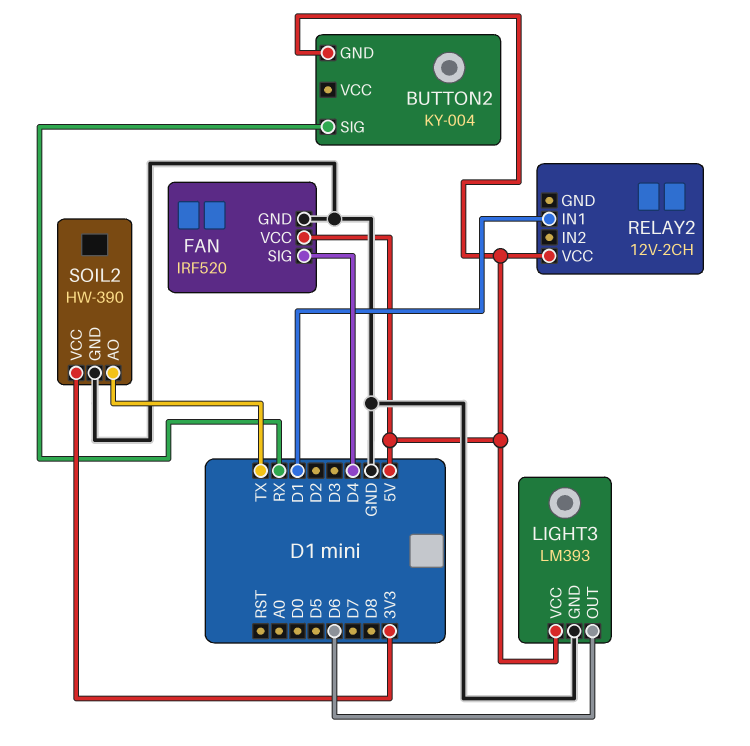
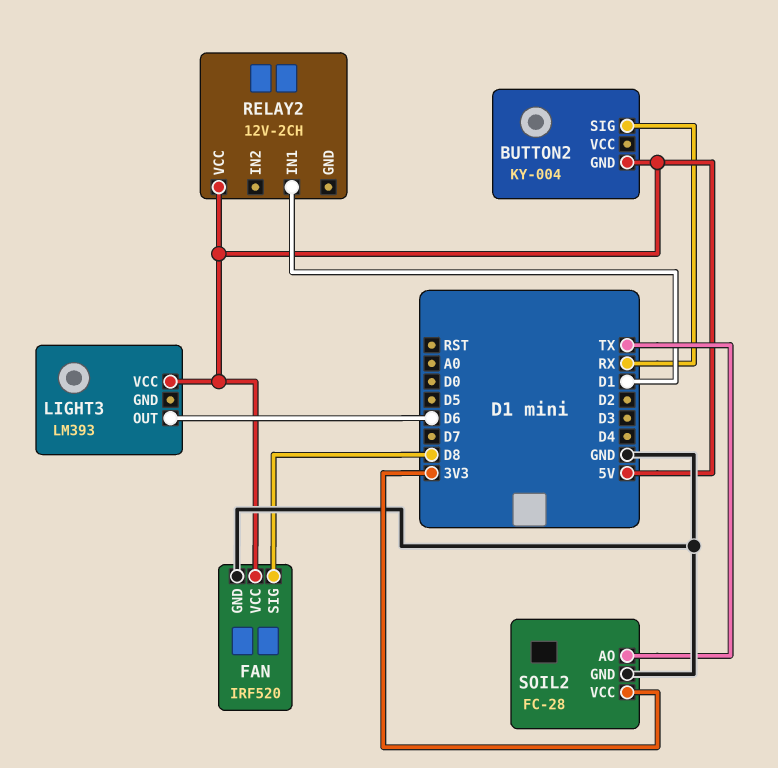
FAN pin SIG: D4 -> D8
LIGHT3 pin GND: GND -> none
SOIL2: HW-390 -> FC-28

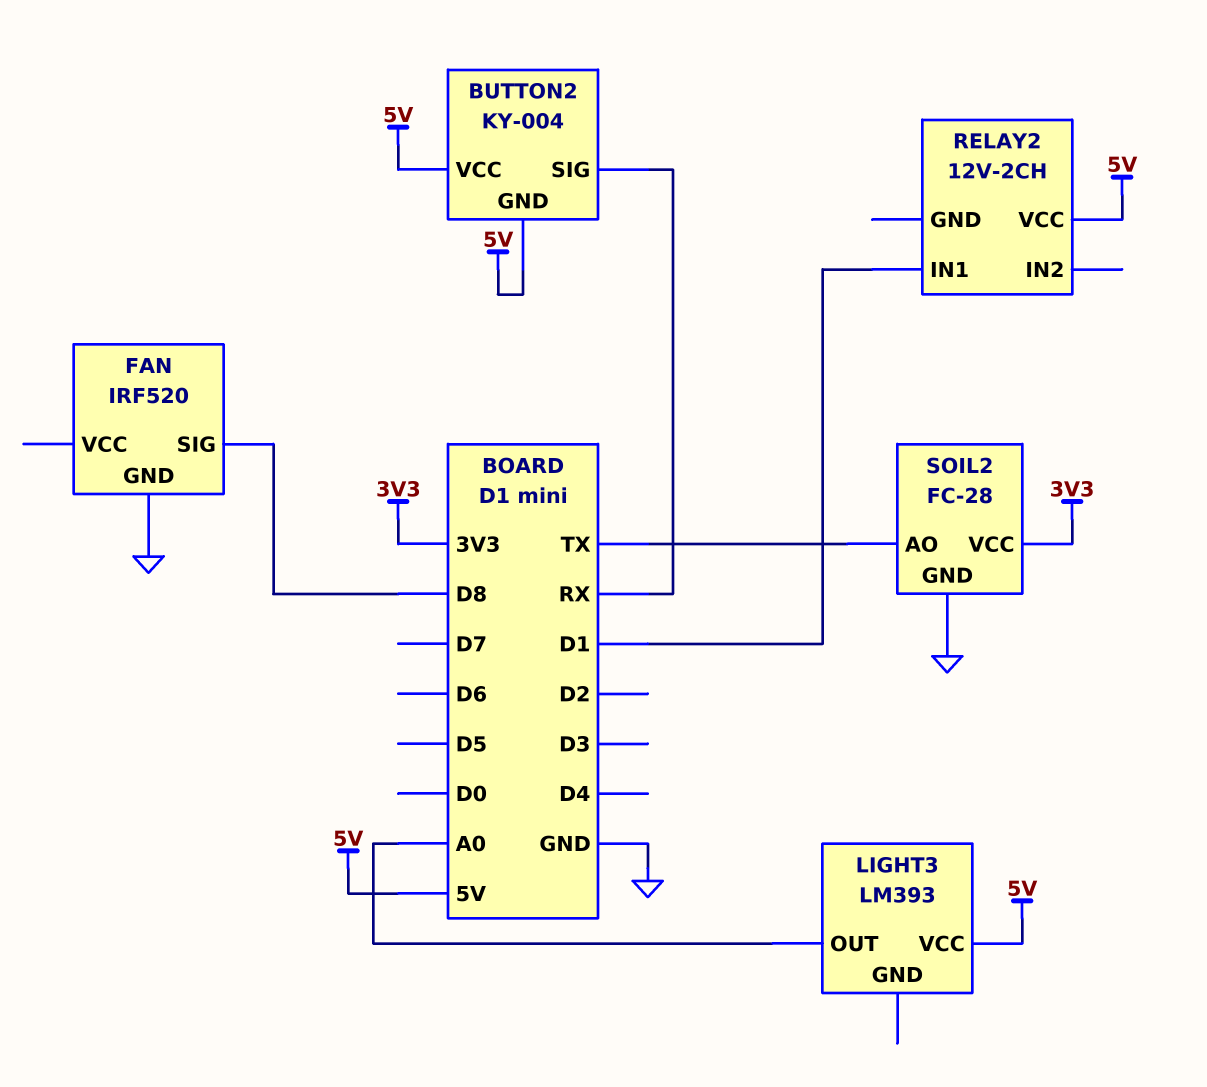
BUTTON2 pin VCC: none -> 5V
FAN pin VCC: 5V -> none
LIGHT3 pin OUT: D6 -> A0

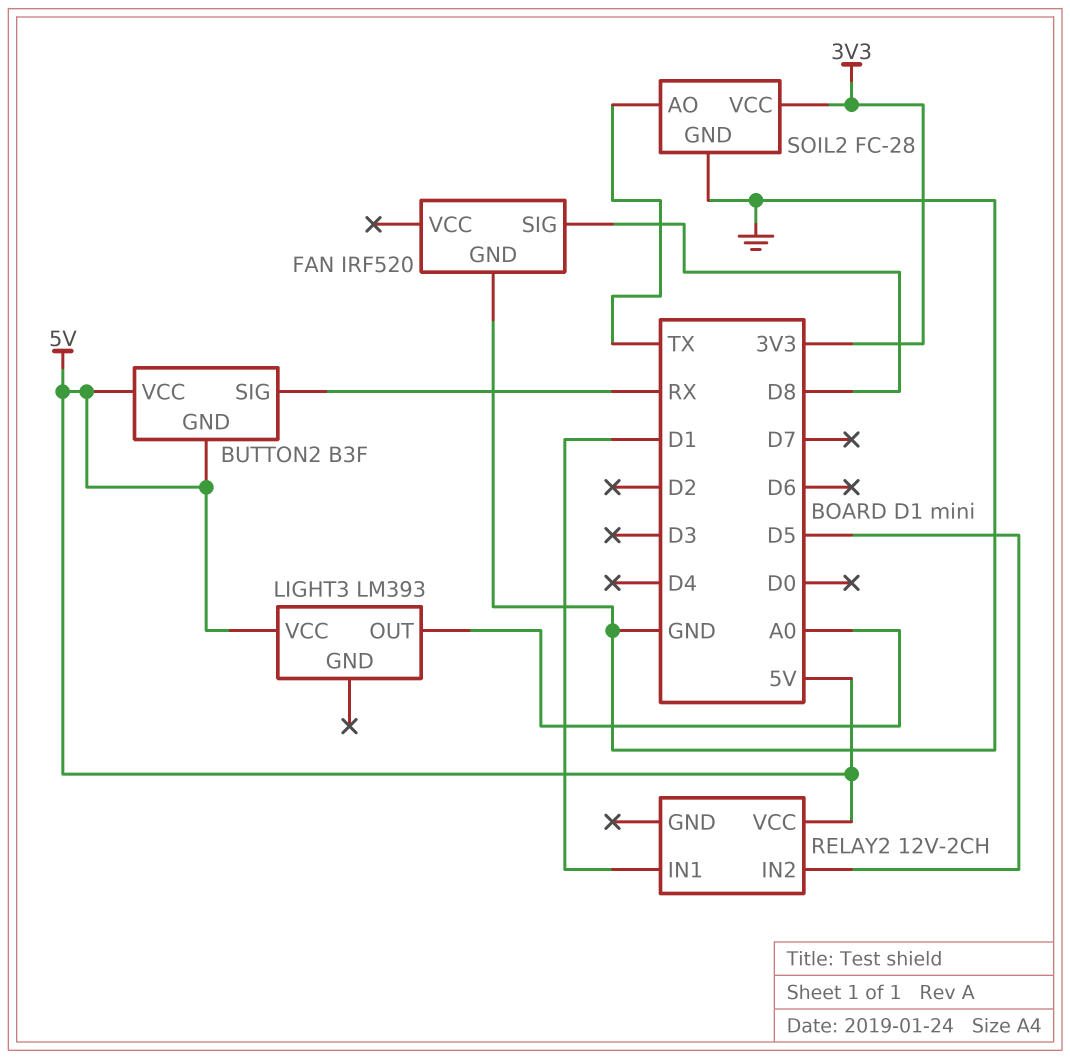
BUTTON2: KY-004 -> B3F
RELAY2 pin IN2: none -> D5

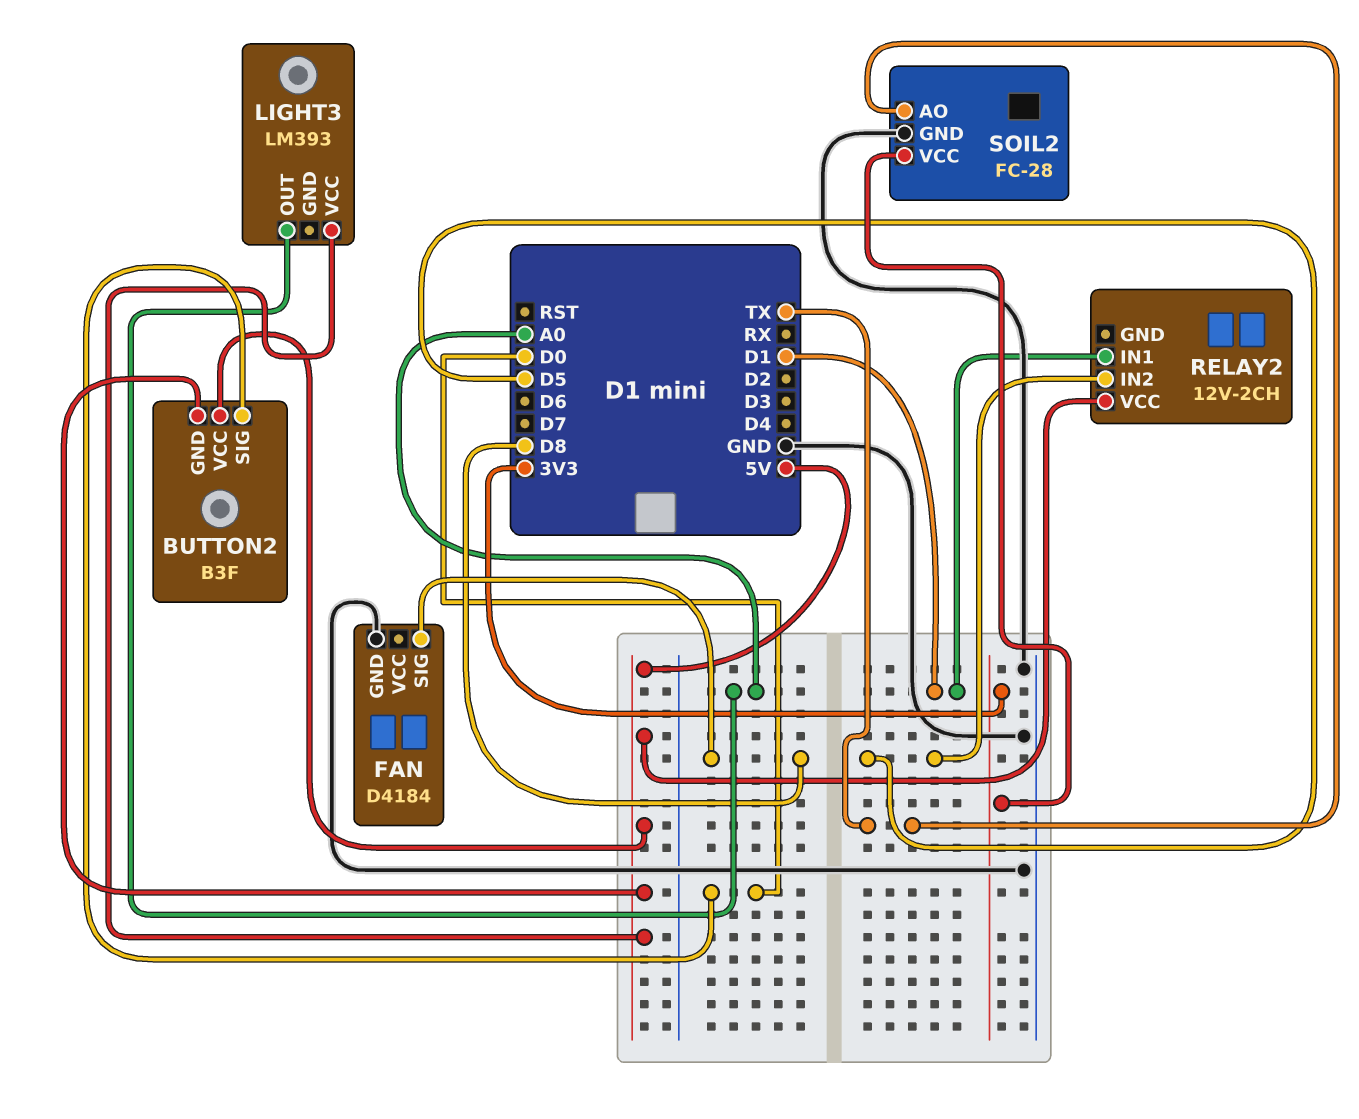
BUTTON2 pin SIG: RX -> D0
FAN: IRF520 -> D4184

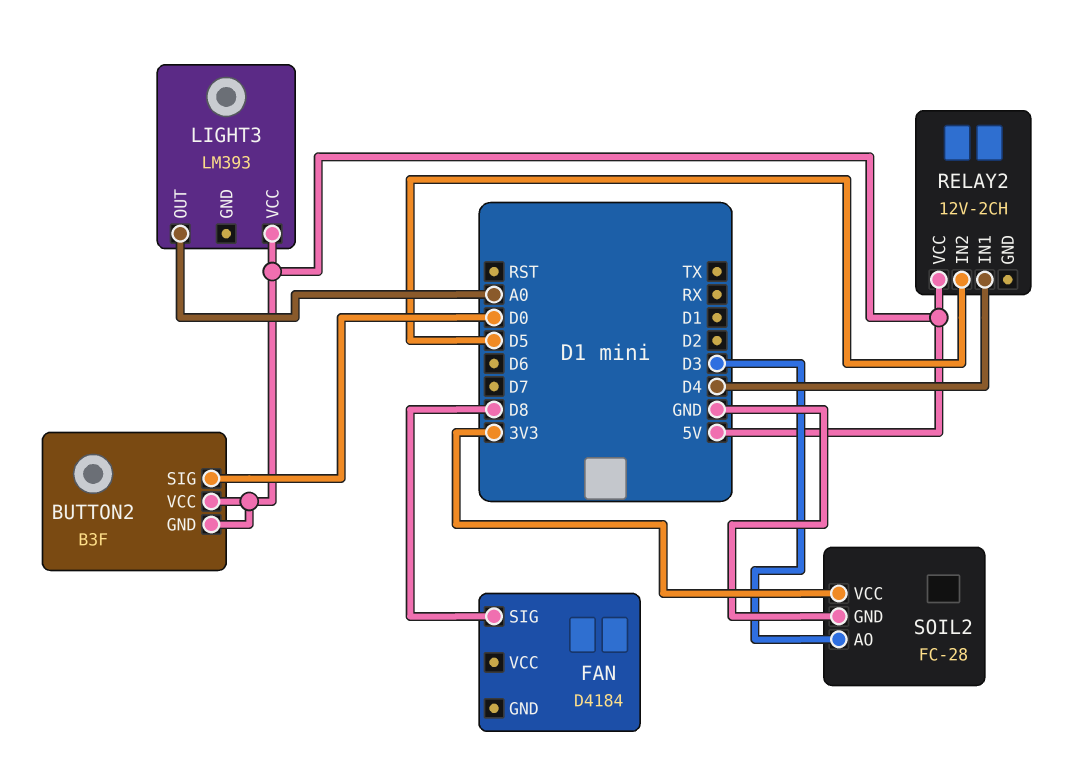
FAN pin GND: GND -> none
RELAY2 pin IN1: D1 -> D4
SOIL2 pin AO: TX -> D3

